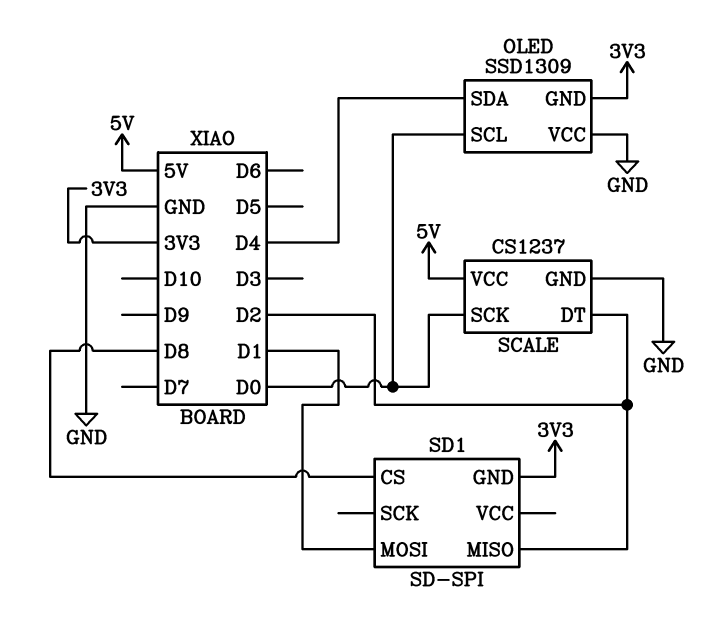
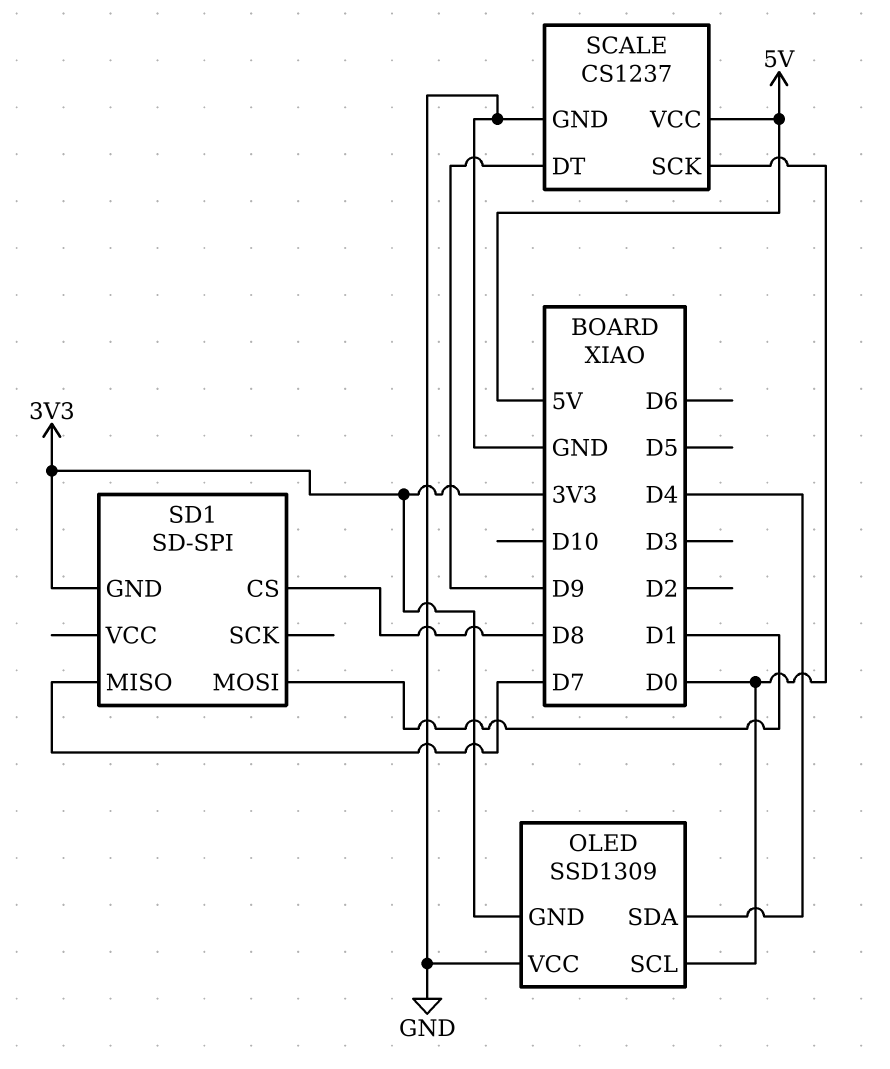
SCALE pin DT: D2 -> D9
SD1 pin MISO: D2 -> D7

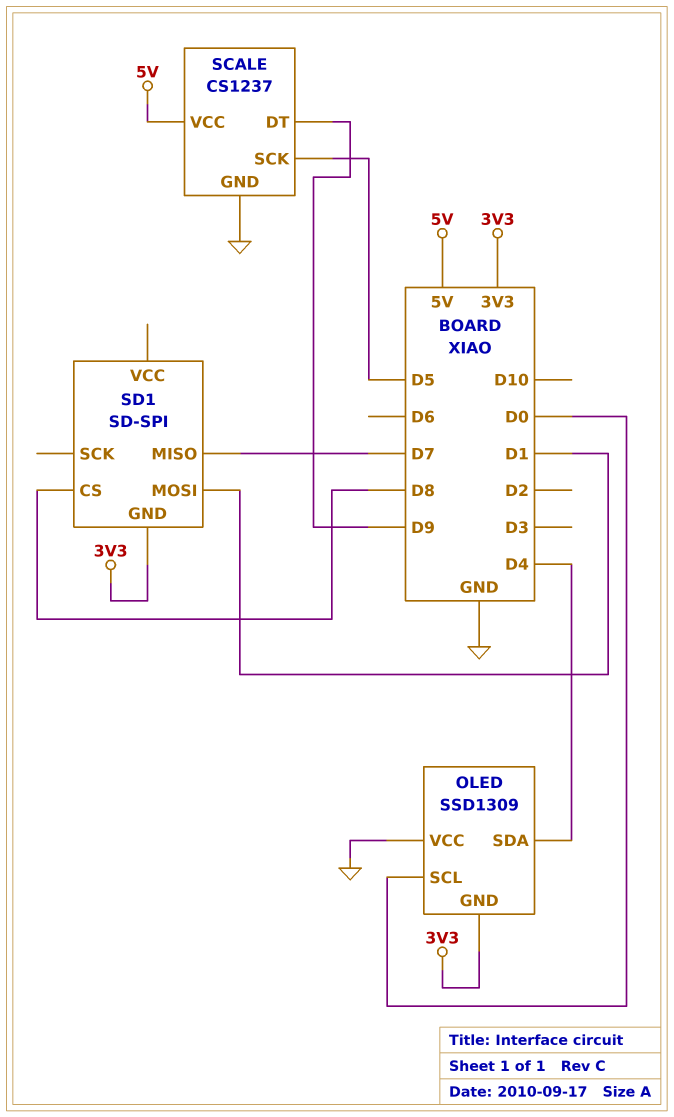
SCALE pin SCK: D0 -> D5

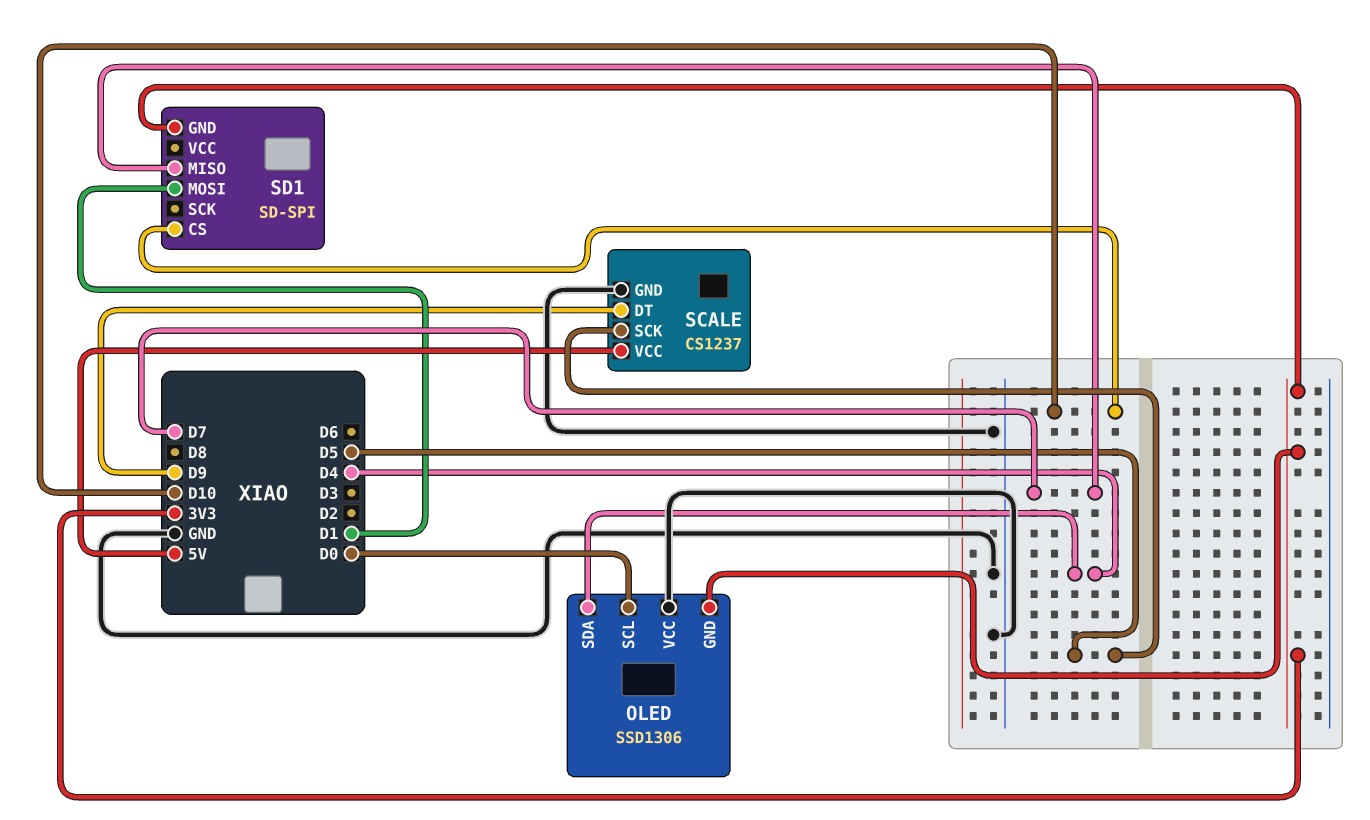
OLED: SSD1309 -> SSD1306
SD1 pin CS: D8 -> D10

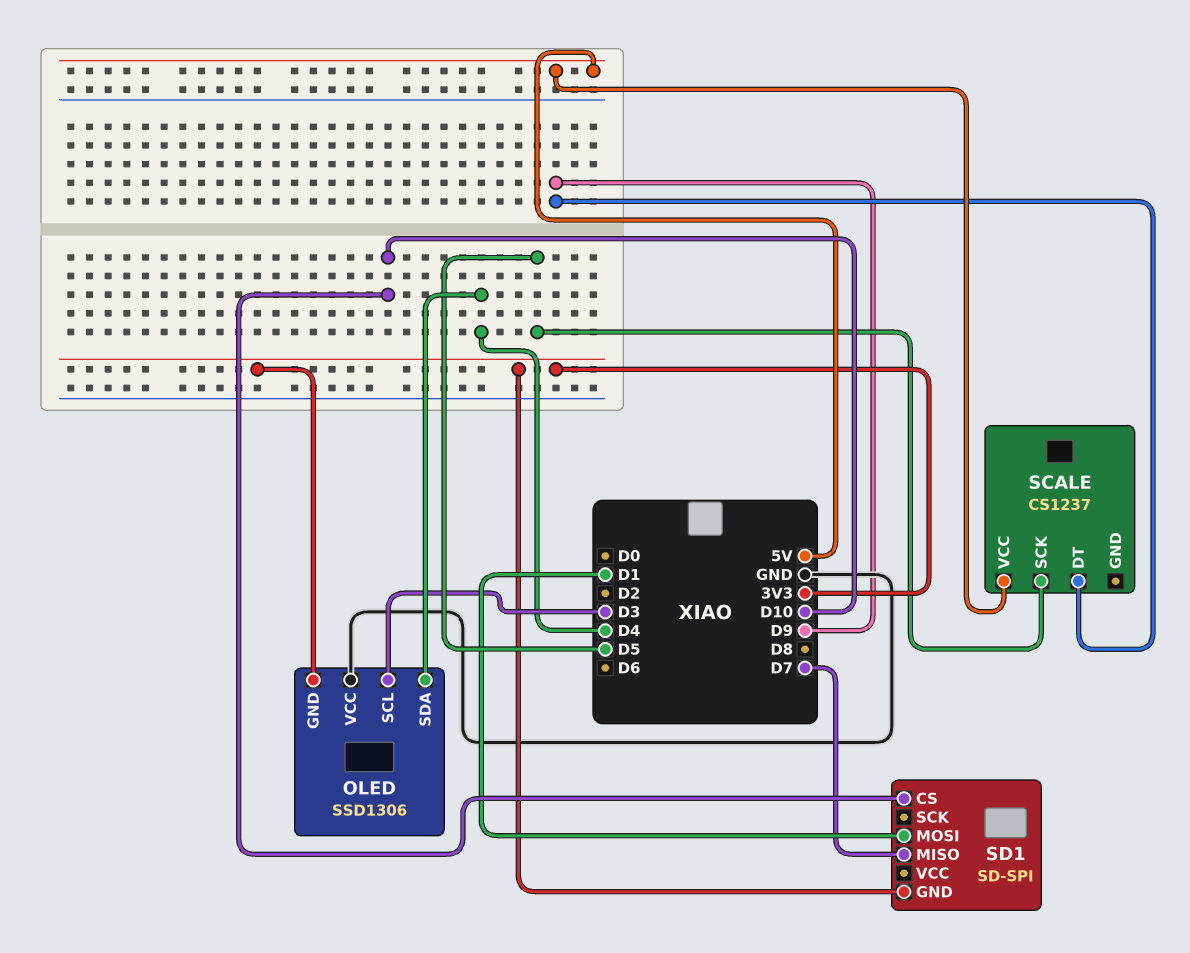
OLED pin SCL: D0 -> D3
SCALE pin GND: GND -> none

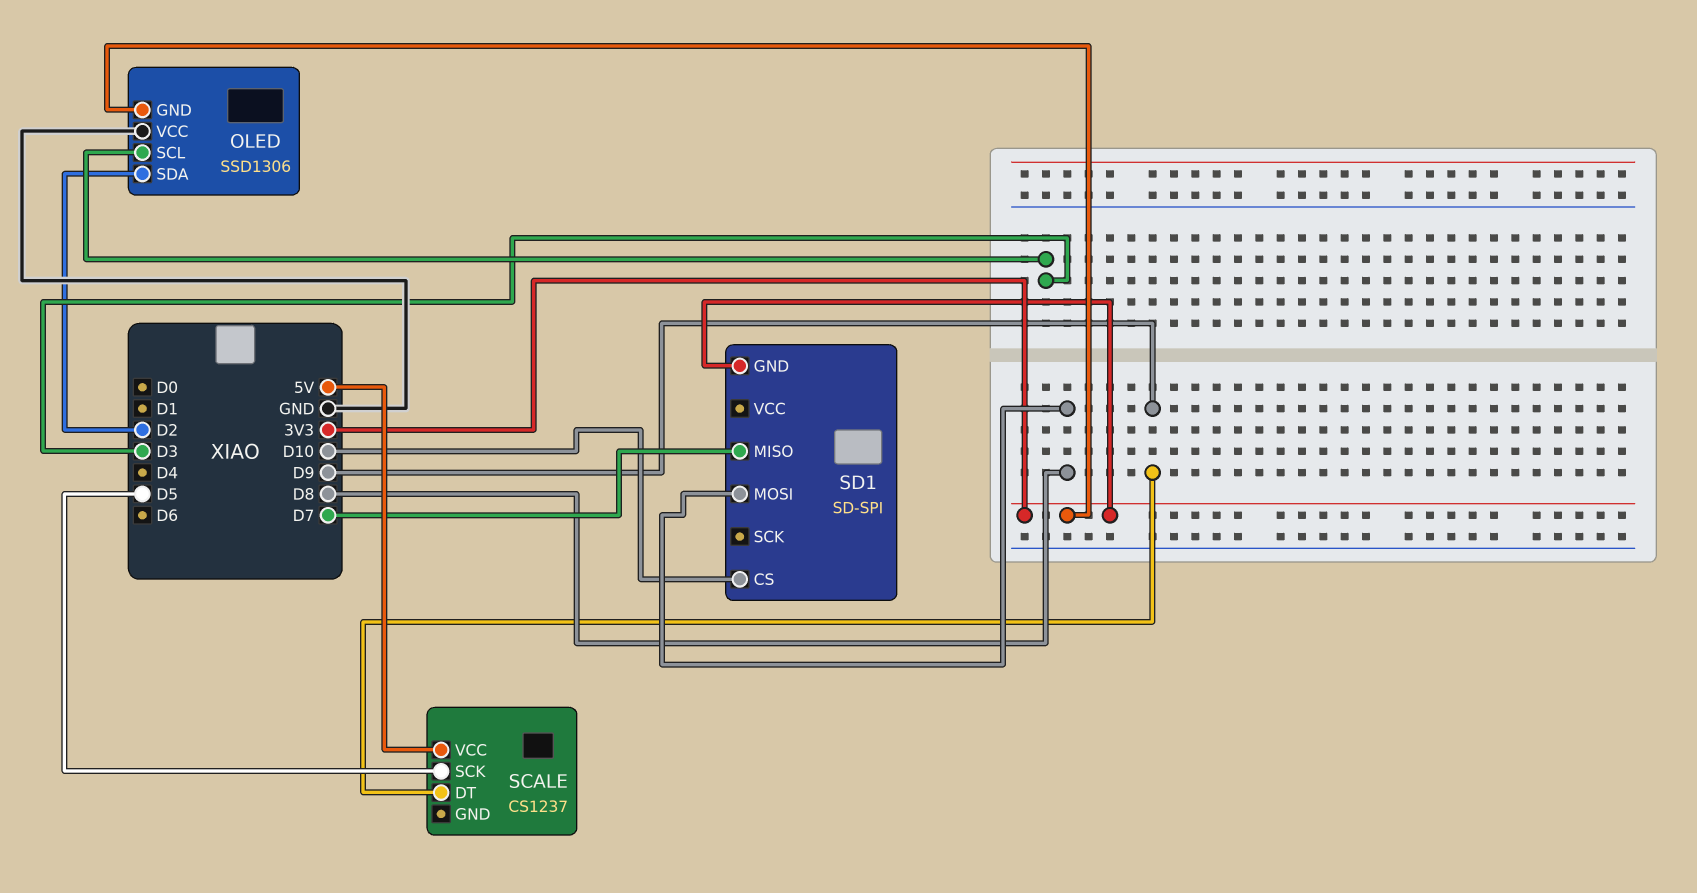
OLED pin SDA: D4 -> D2
SD1 pin MOSI: D1 -> D8

